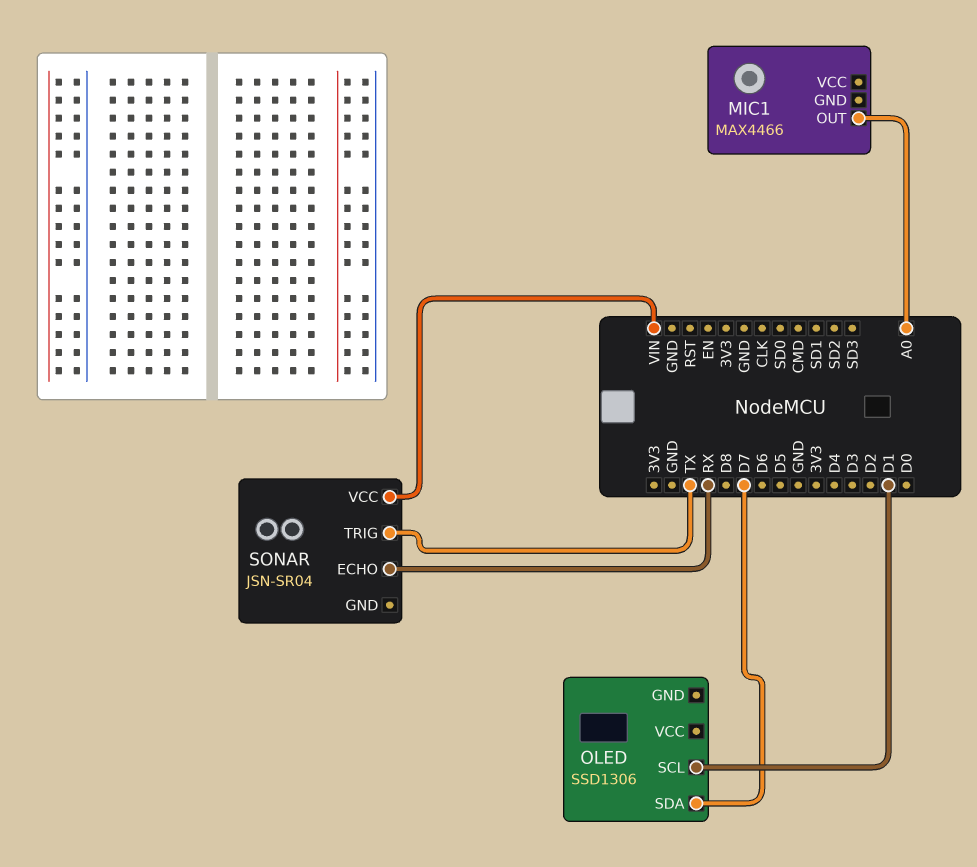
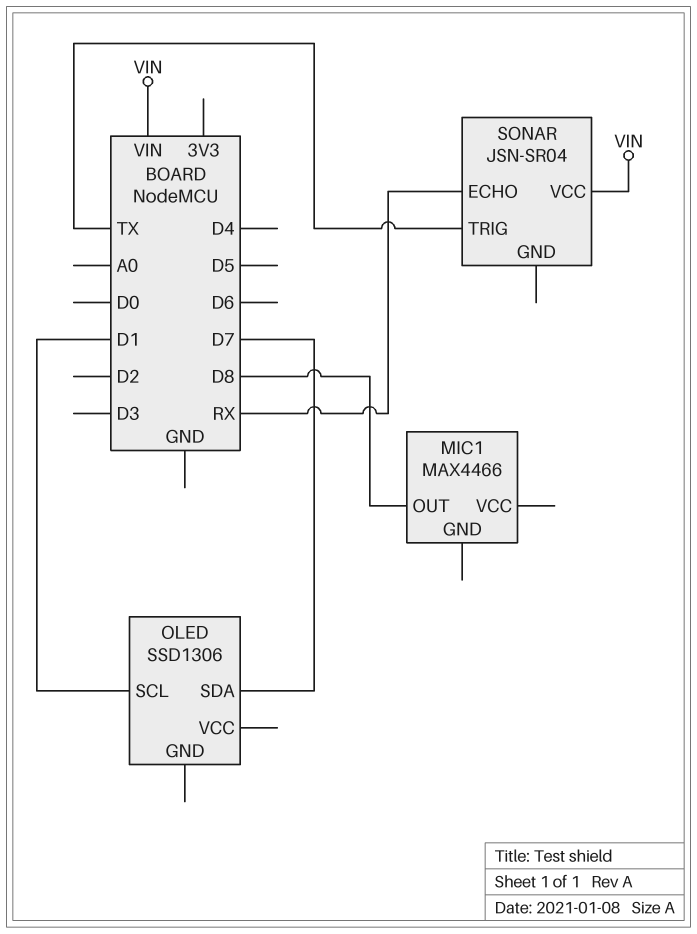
MIC1 pin OUT: A0 -> D8

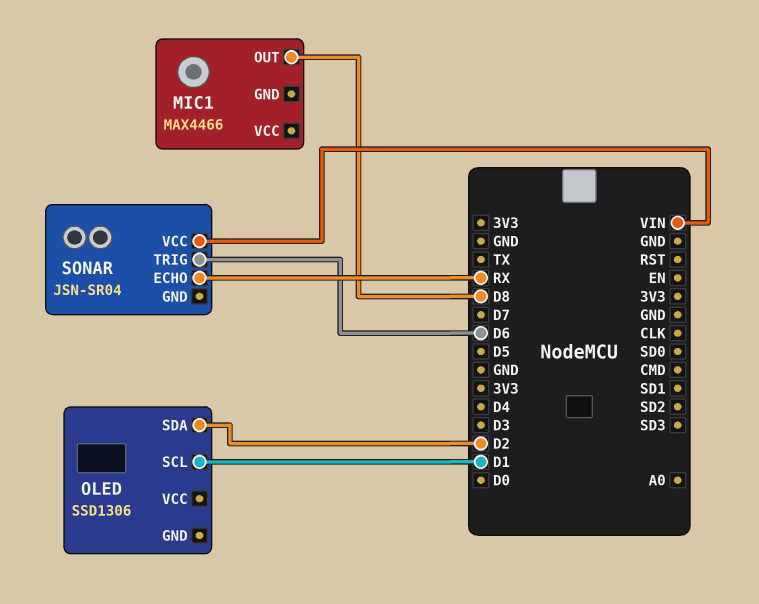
OLED pin SDA: D7 -> D2
SONAR pin TRIG: TX -> D6

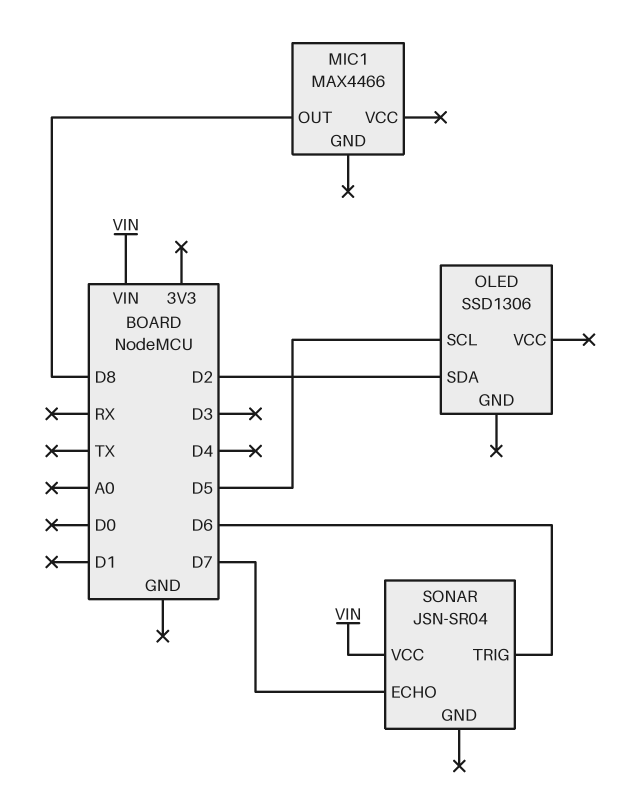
OLED pin SCL: D1 -> D5
SONAR pin ECHO: RX -> D7

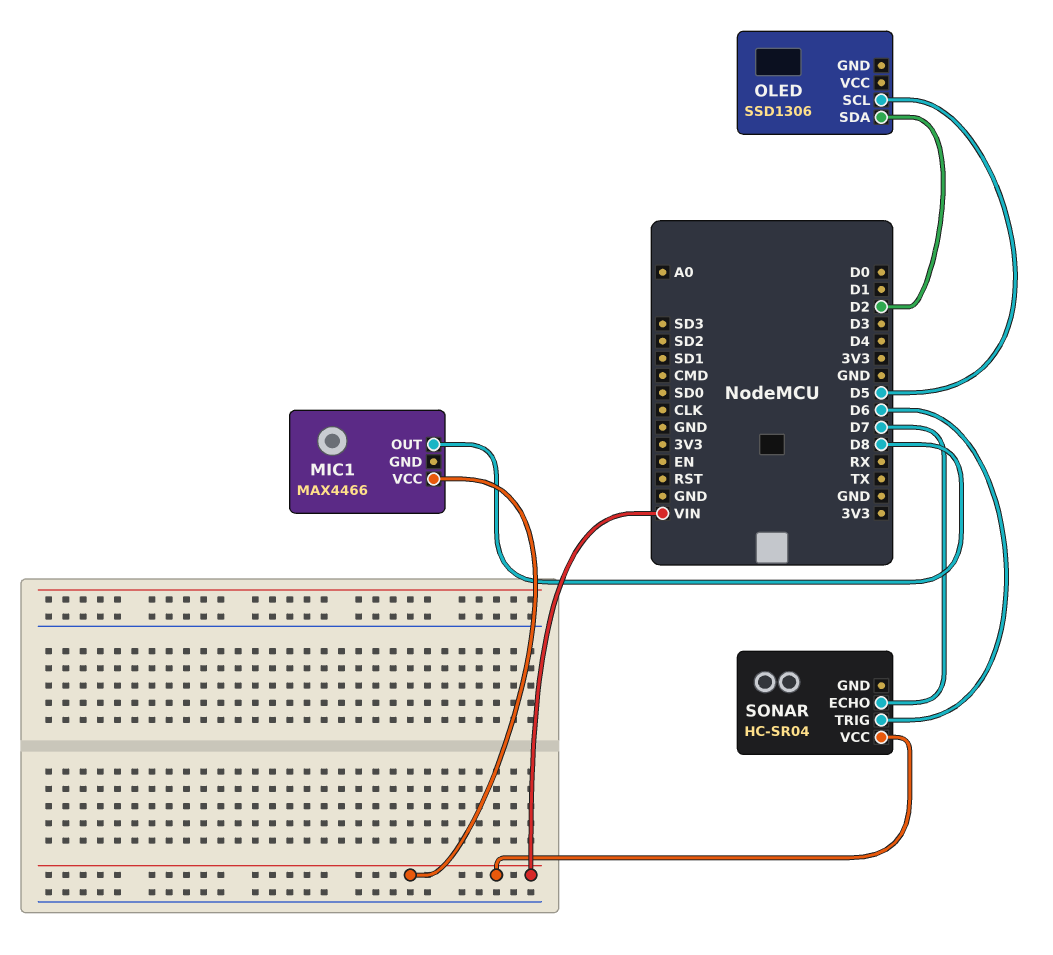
MIC1 pin VCC: none -> VIN
SONAR: JSN-SR04 -> HC-SR04

